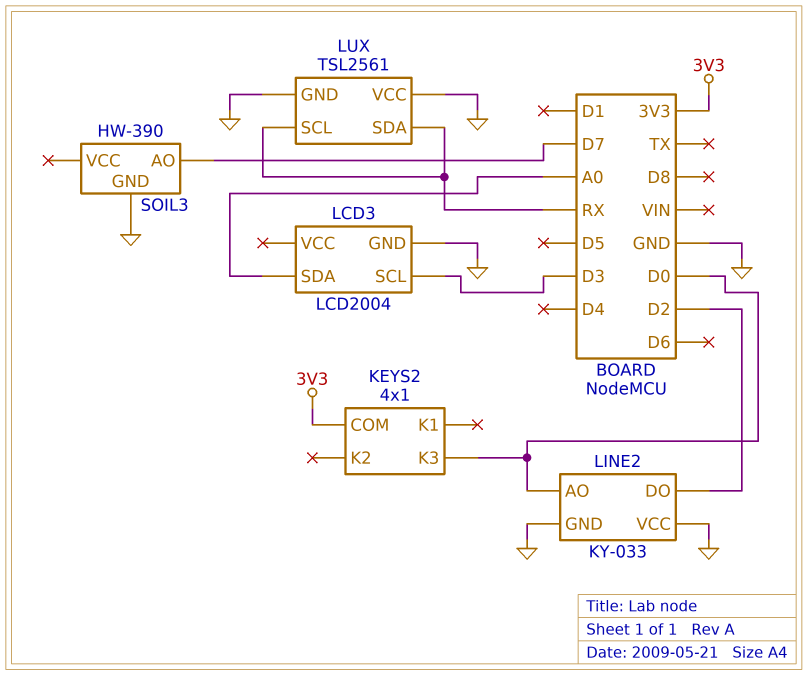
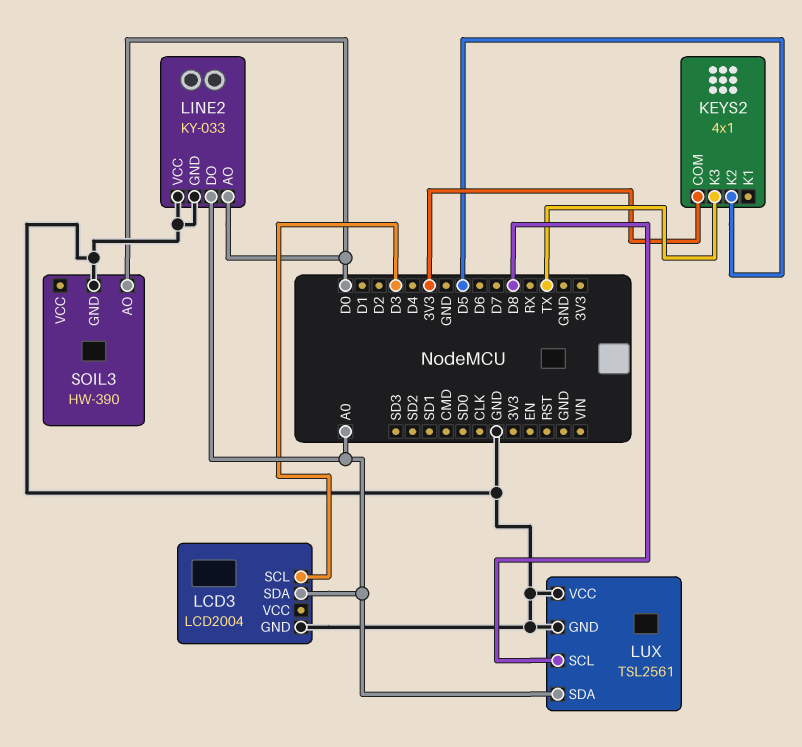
KEYS2 pin K2: none -> D5
KEYS2 pin K3: D0 -> TX
LINE2 pin DO: D2 -> A0
LUX pin SCL: RX -> D8
LUX pin SDA: RX -> A0
SOIL3 pin AO: D7 -> D0

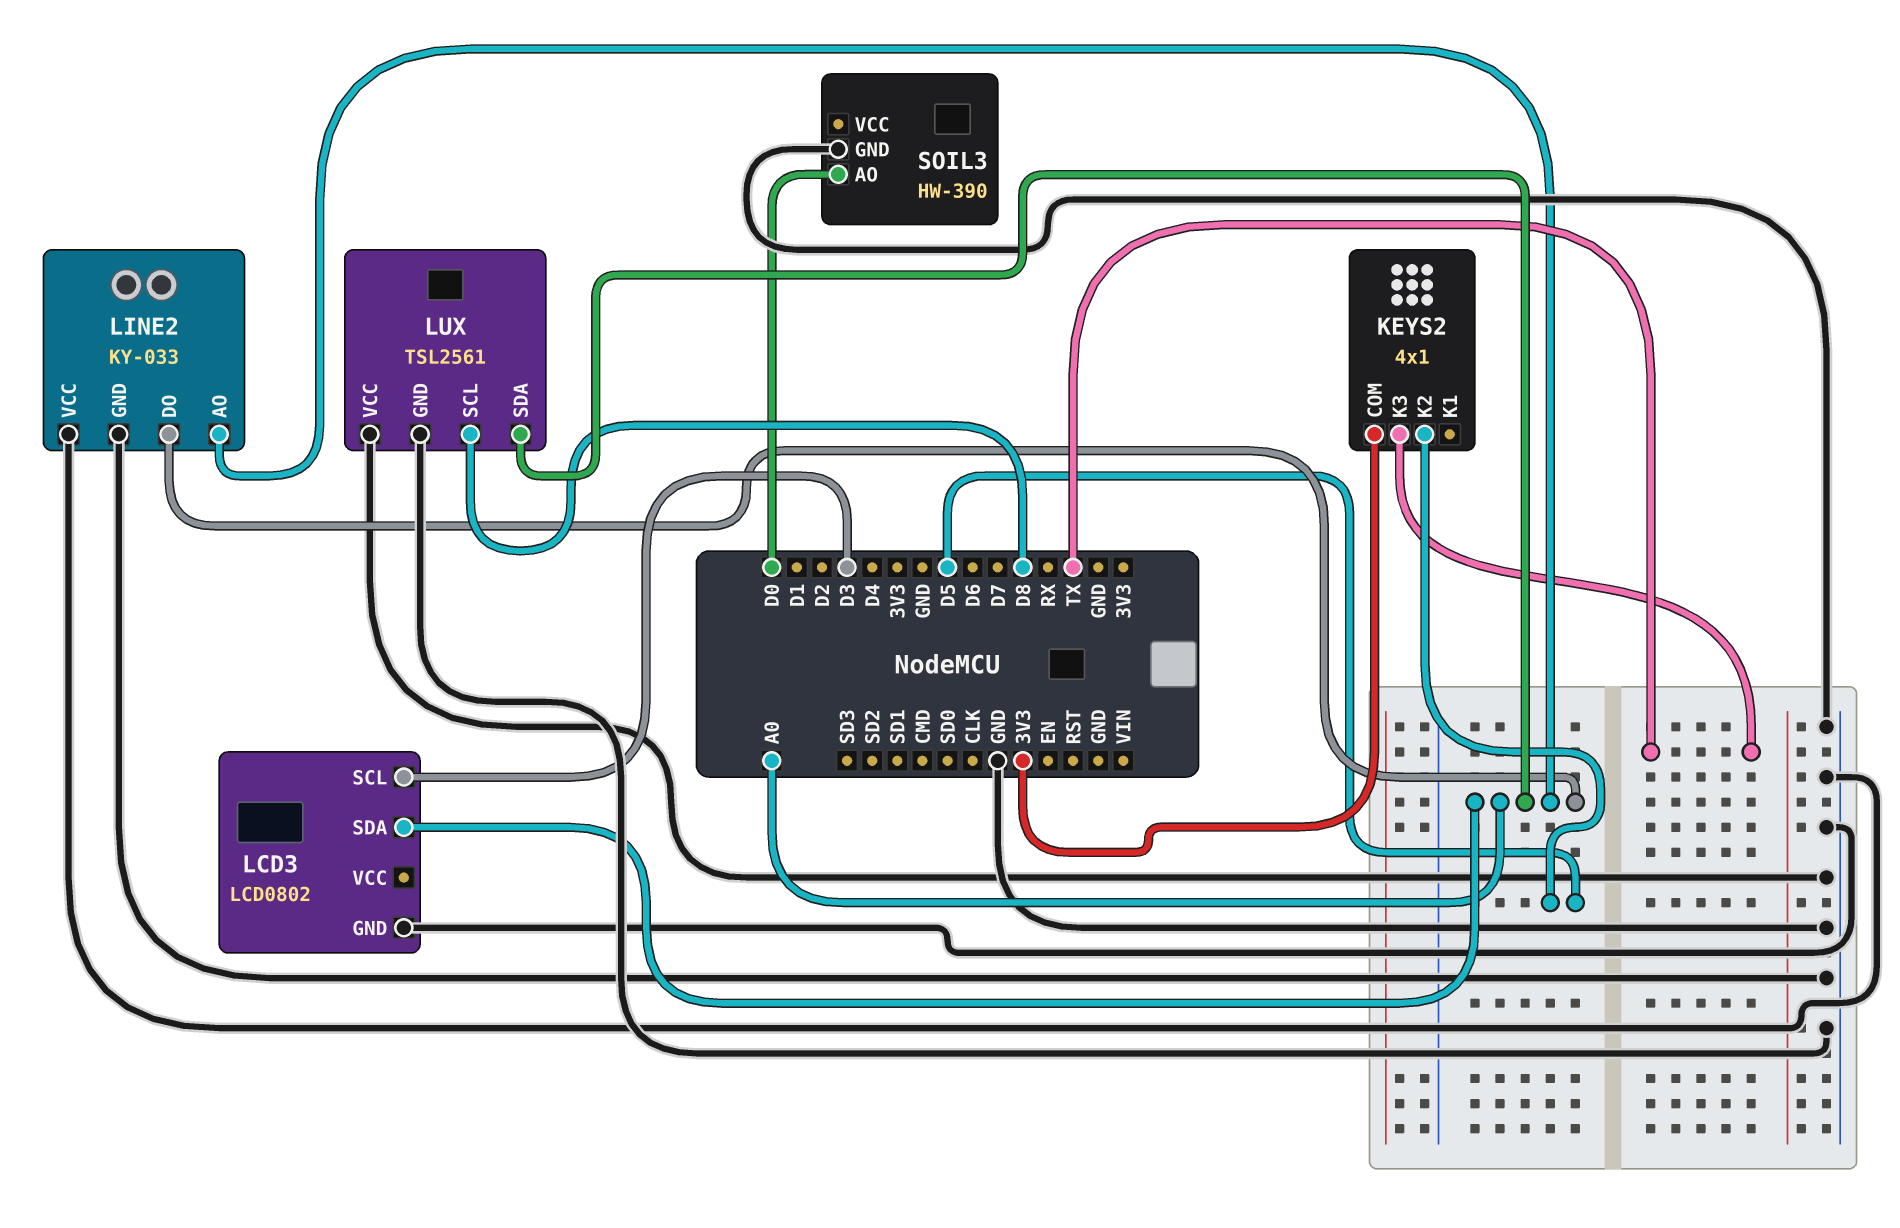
LCD3: LCD2004 -> LCD0802
LINE2 pin AO: D0 -> A0

